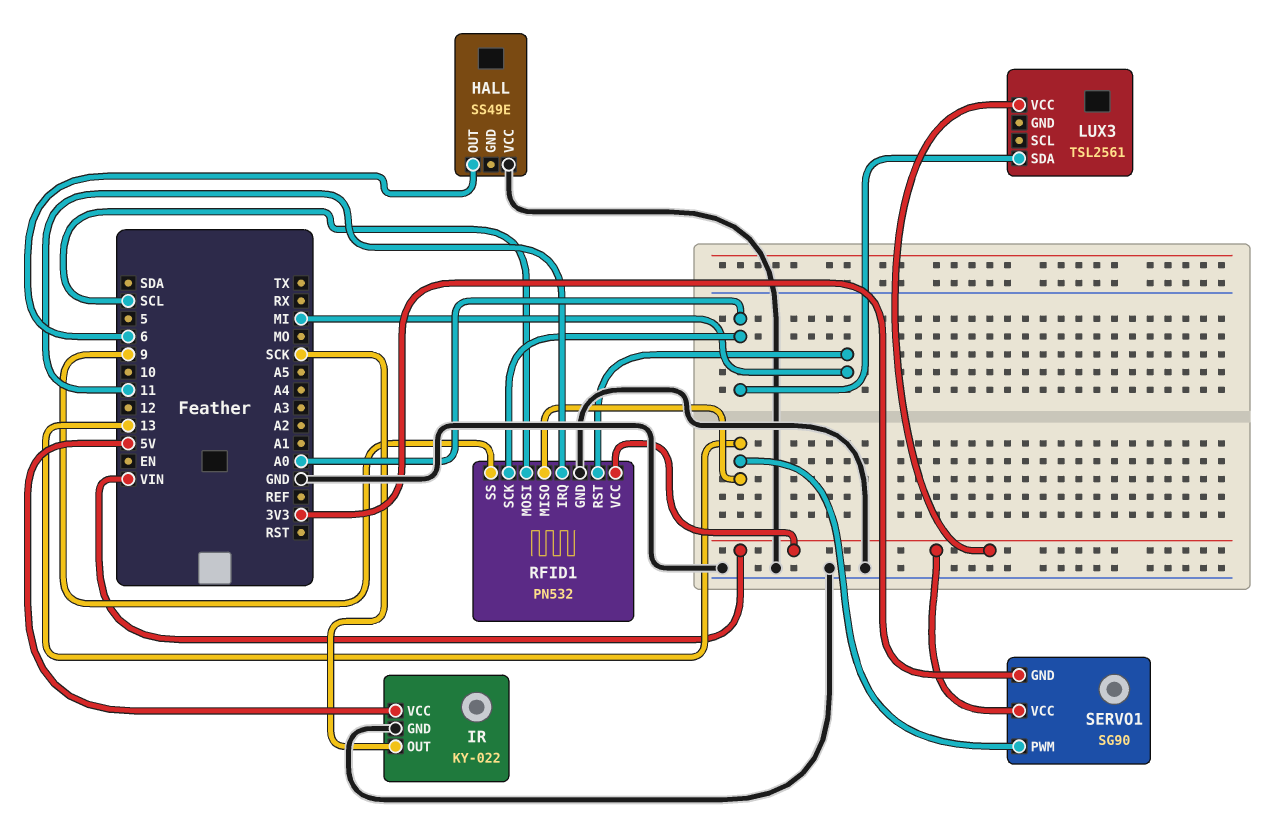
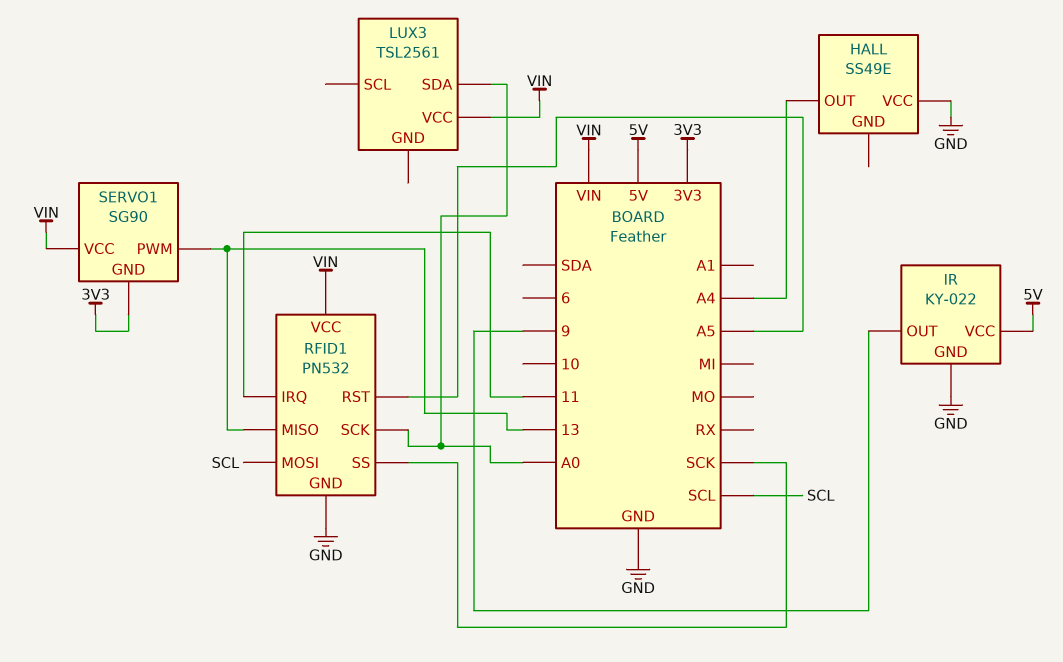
HALL pin OUT: 6 -> A4
IR pin OUT: SCK -> 9
RFID1 pin RST: MI -> A5
RFID1 pin SS: 9 -> SCK

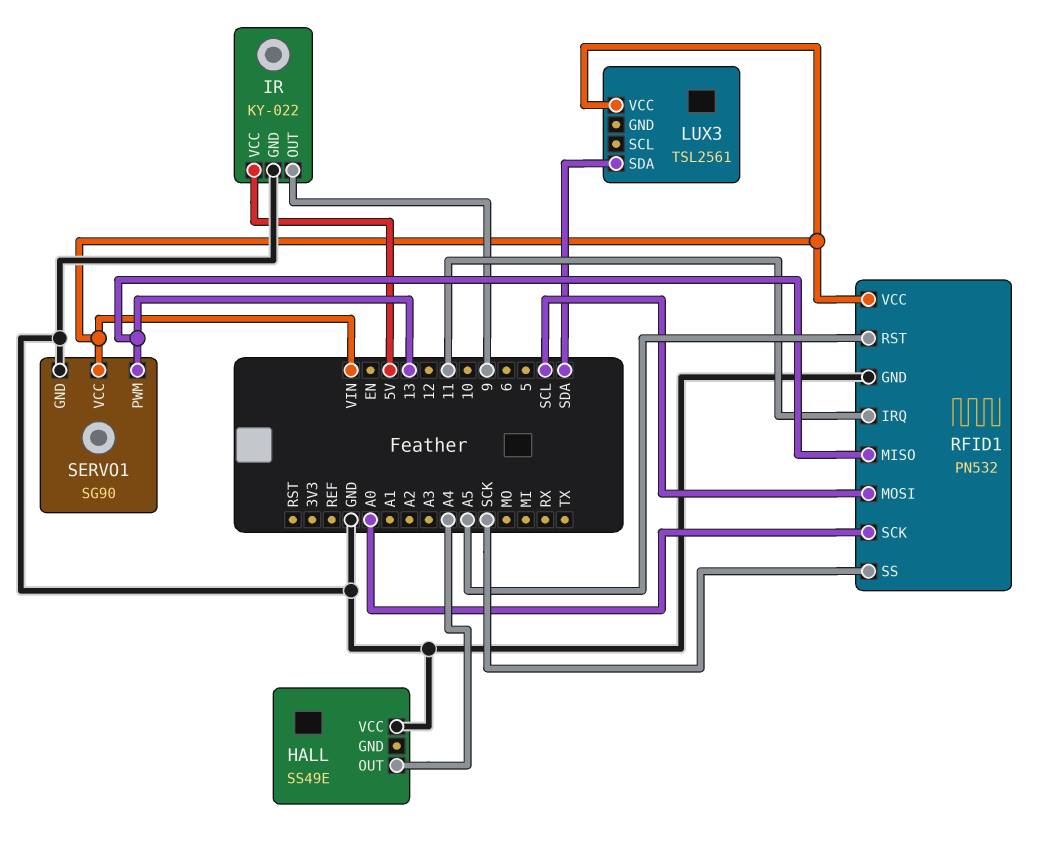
LUX3 pin SDA: A0 -> SDA
SERVO1 pin GND: 3V3 -> GND

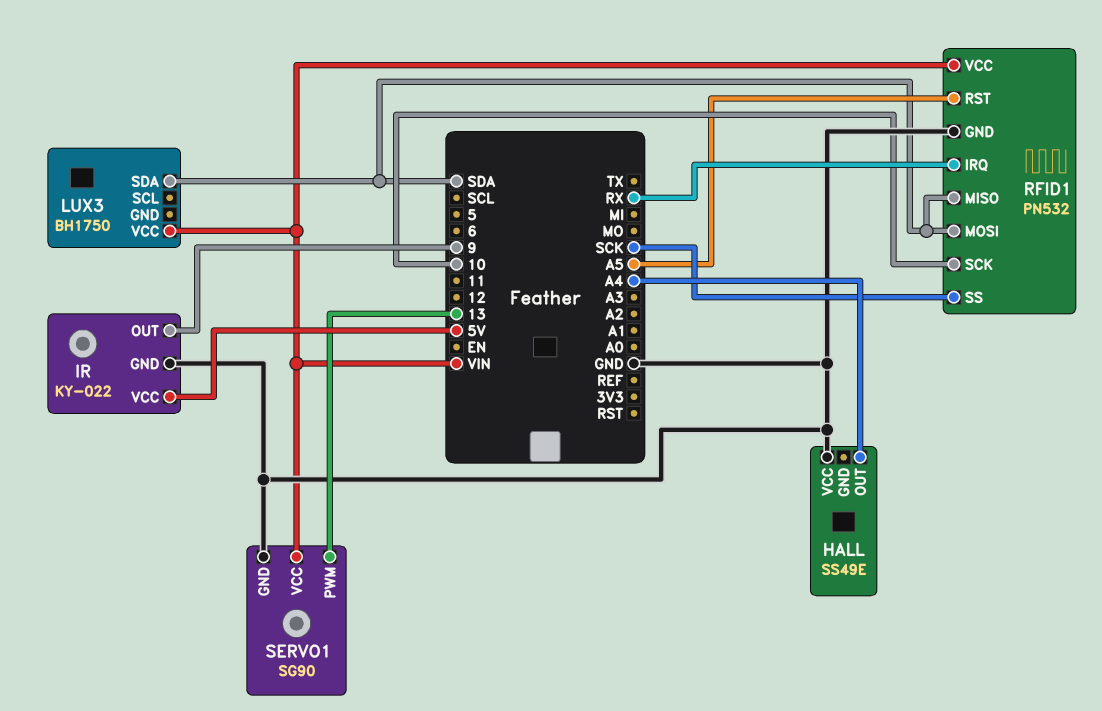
LUX3: TSL2561 -> BH1750
RFID1 pin IRQ: 11 -> RX
RFID1 pin MISO: 13 -> SDA
RFID1 pin MOSI: SCL -> SDA
RFID1 pin SCK: A0 -> 10

